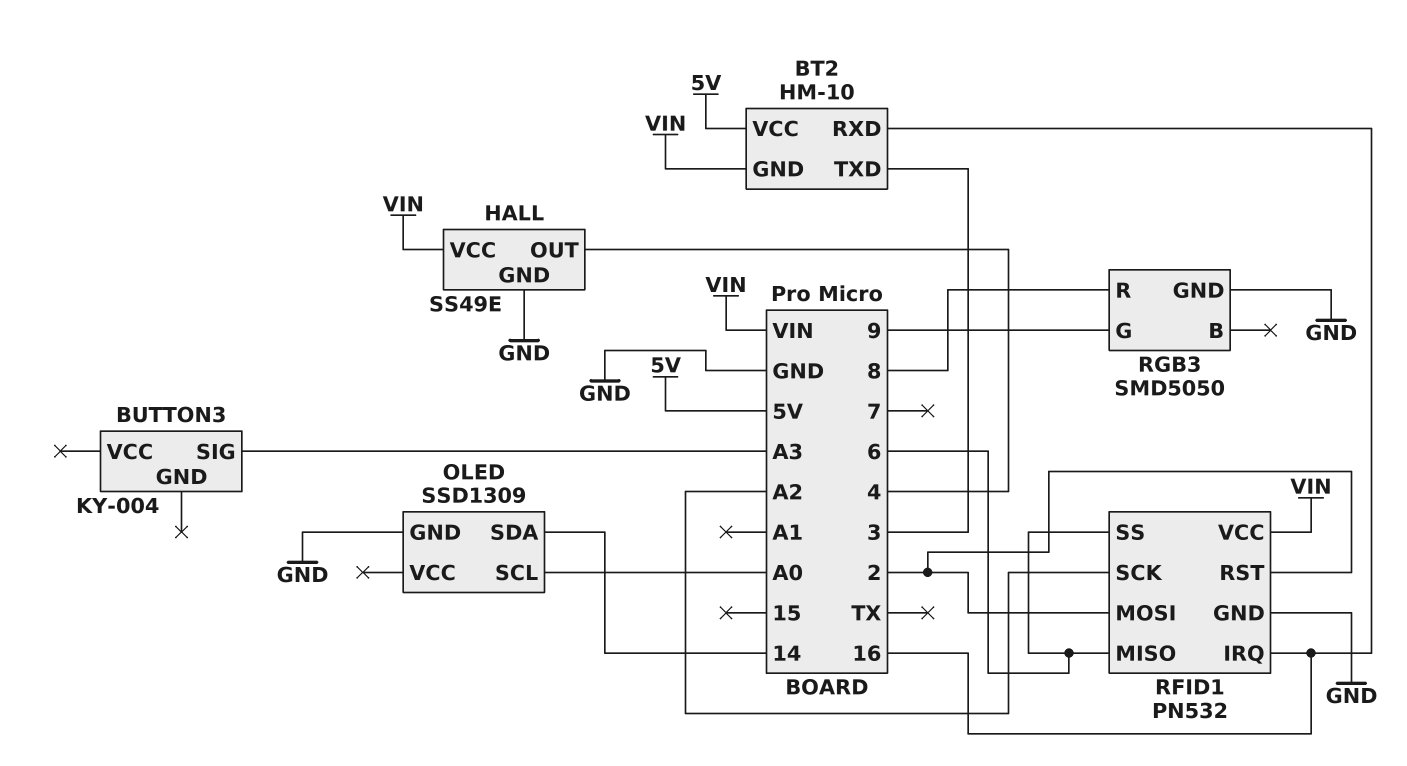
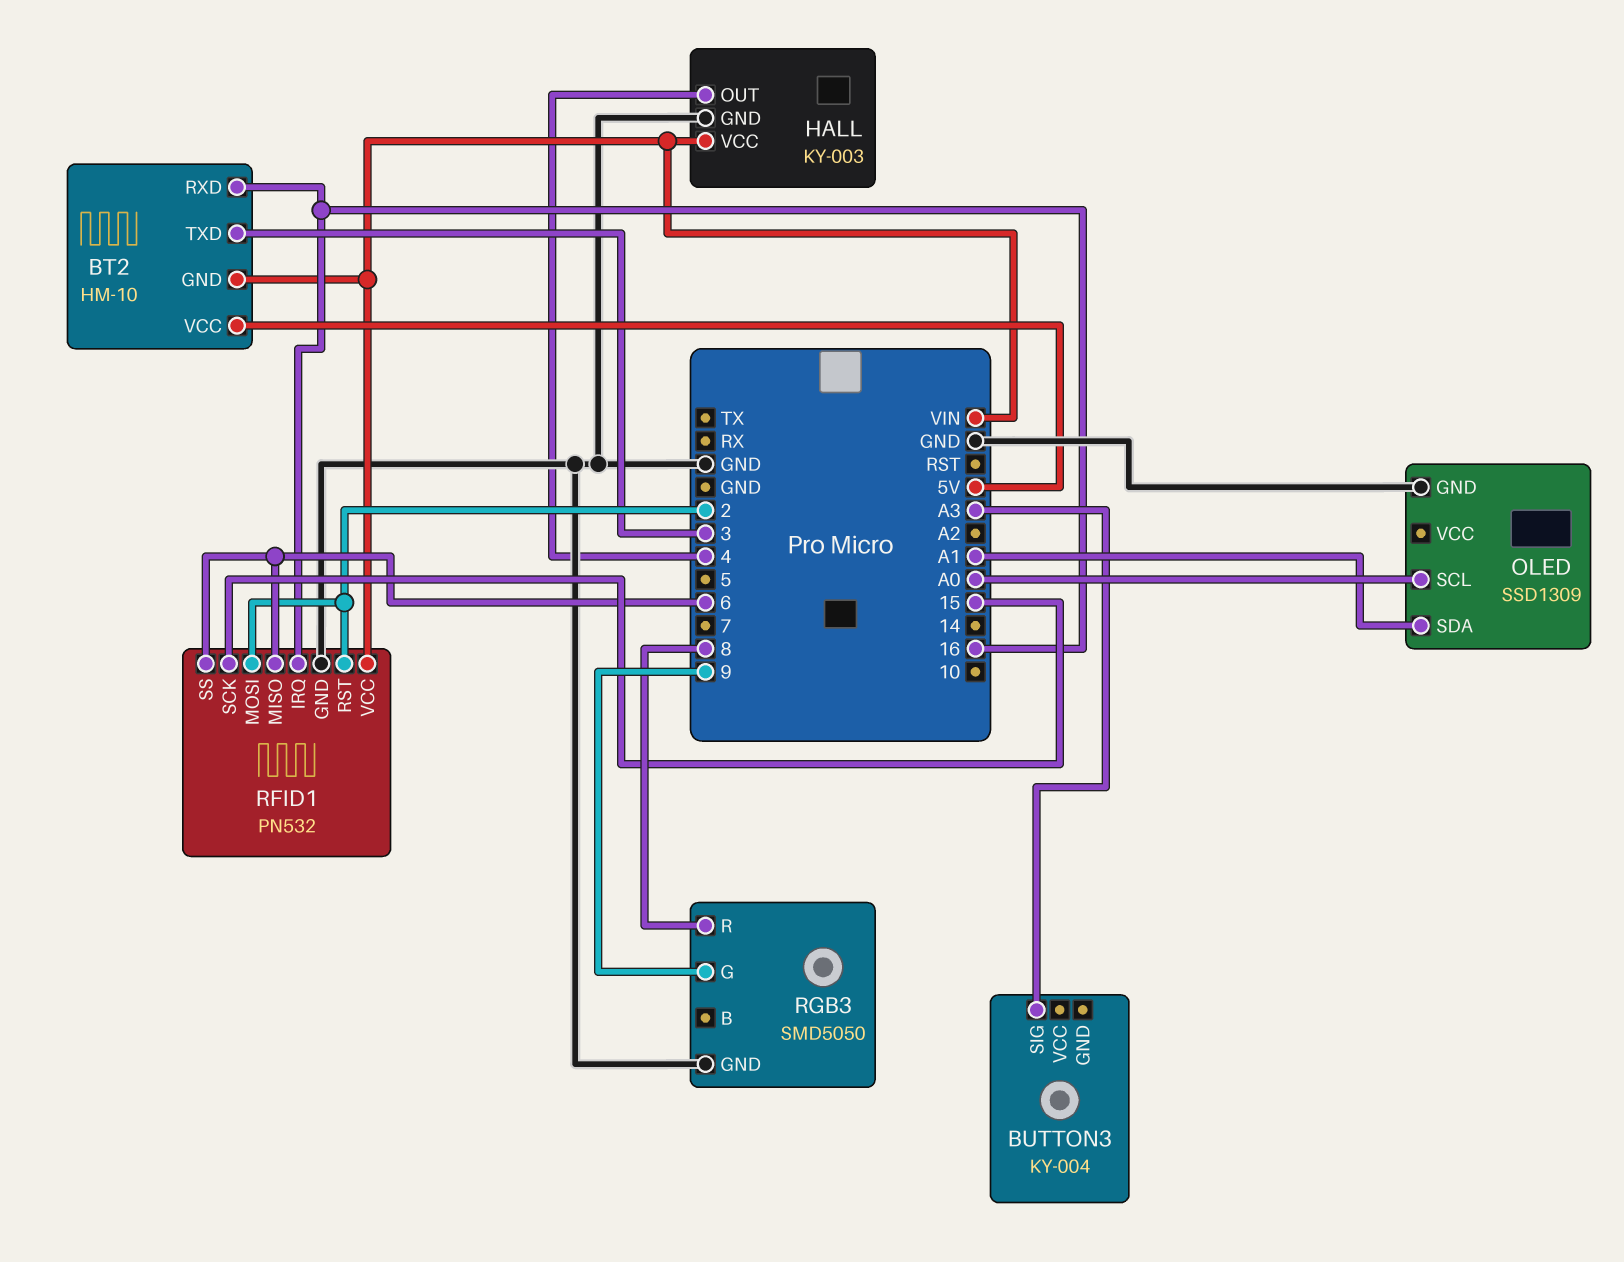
HALL: SS49E -> KY-003
OLED pin SDA: 14 -> A1
RFID1 pin SCK: A2 -> 15

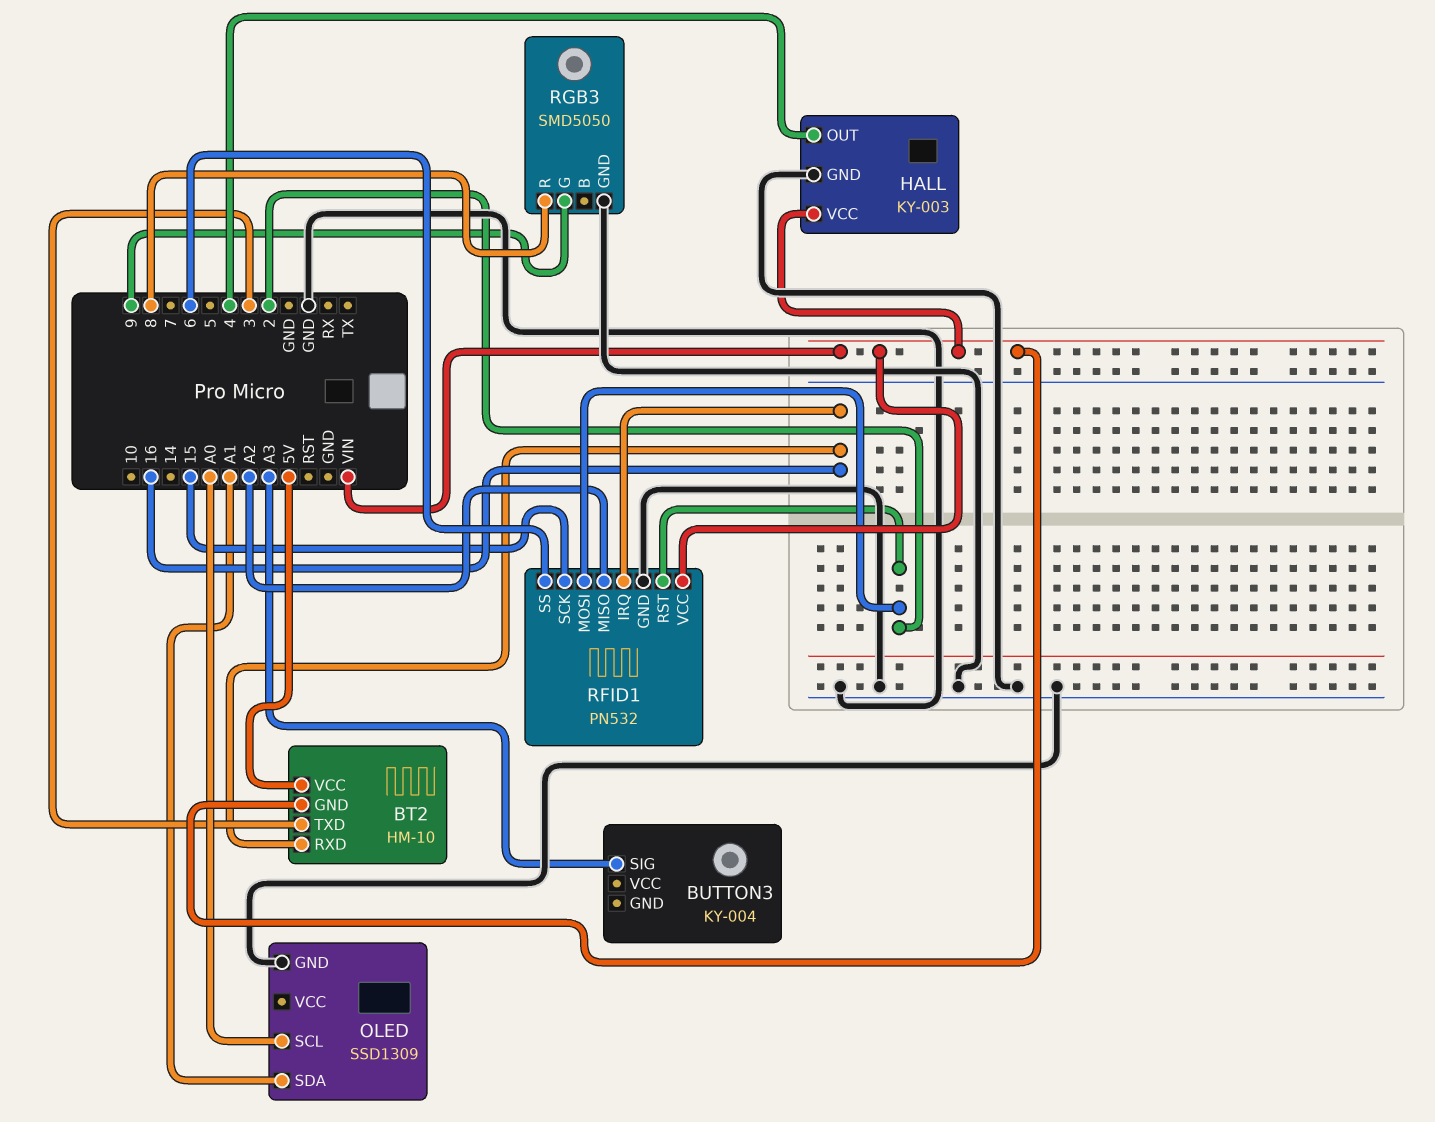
RFID1 pin MISO: 6 -> A2

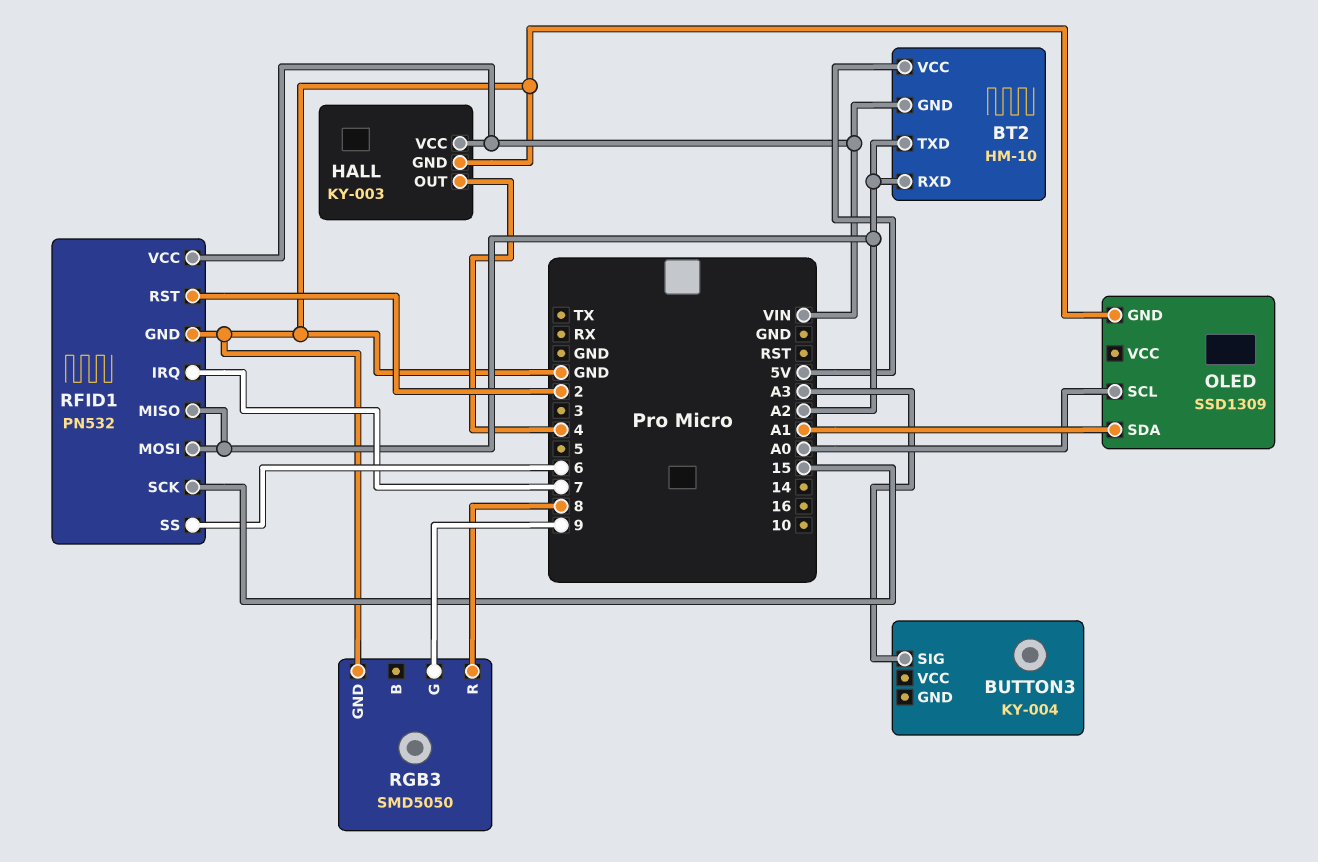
BT2 pin RXD: 16 -> A2
BT2 pin TXD: 3 -> A2
RFID1 pin IRQ: 16 -> 7
RFID1 pin MOSI: 2 -> A2

